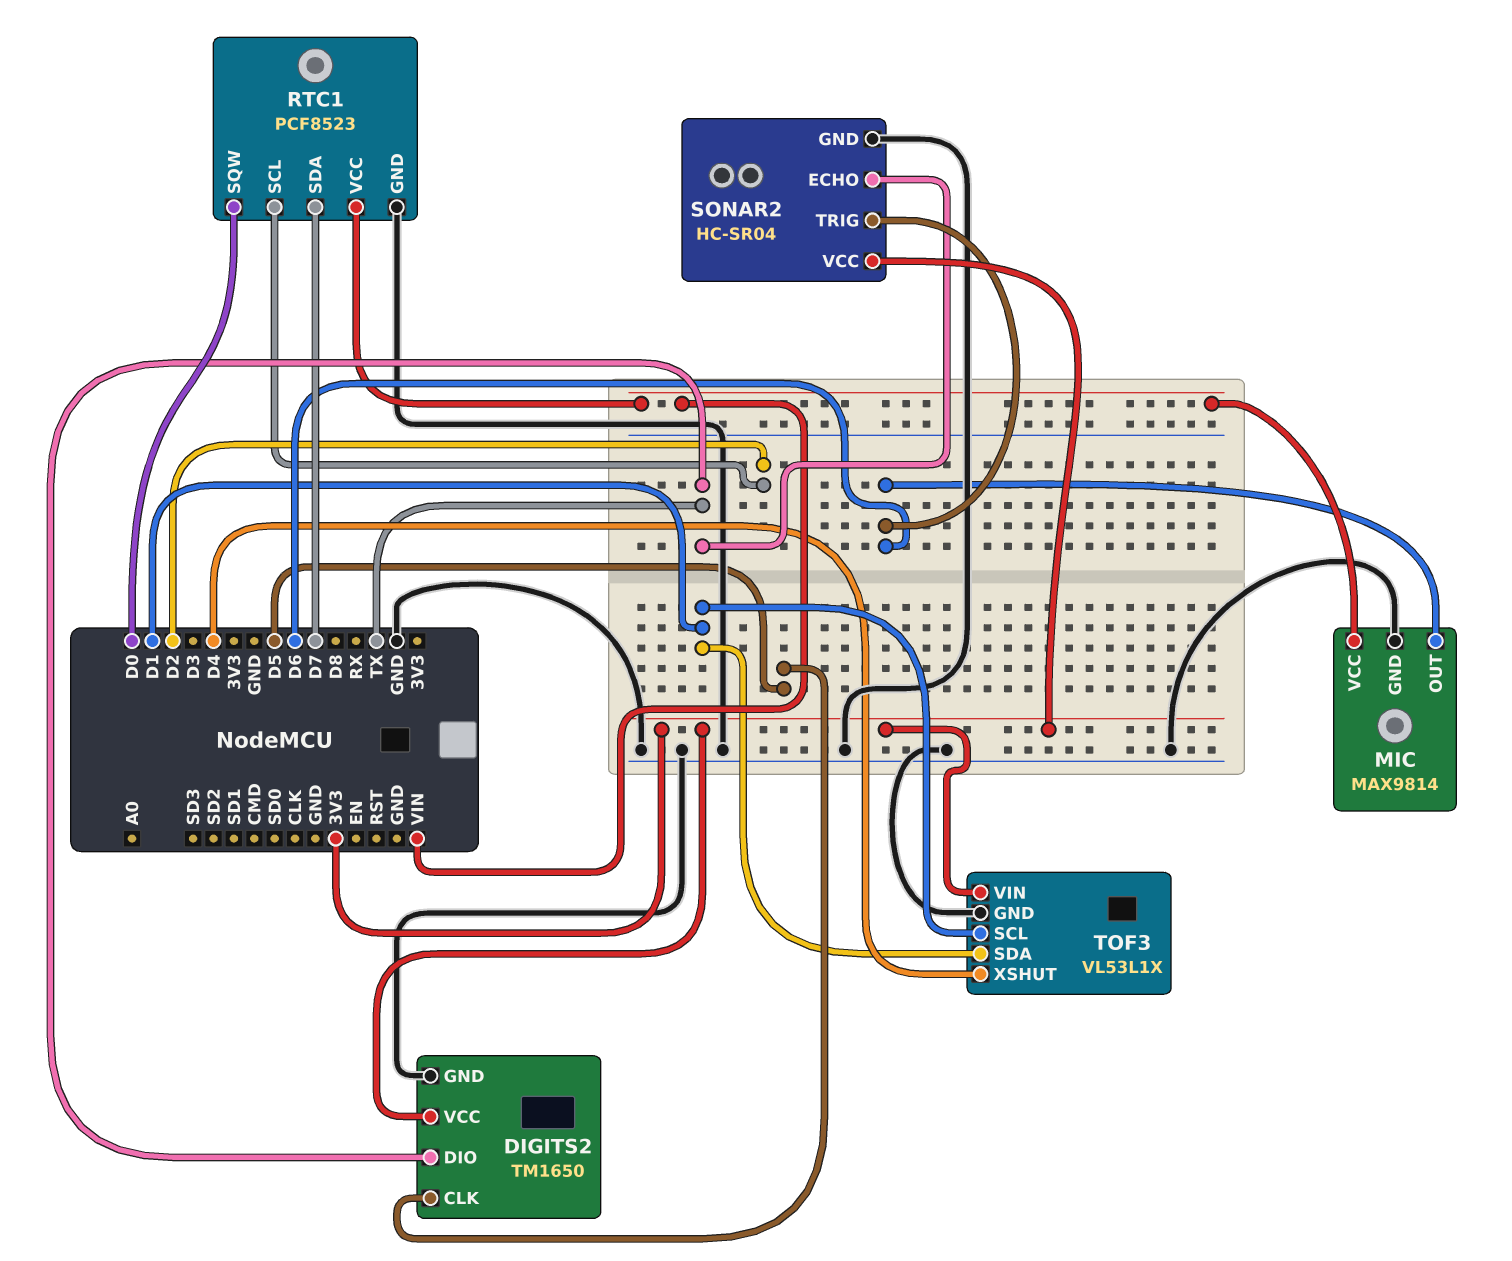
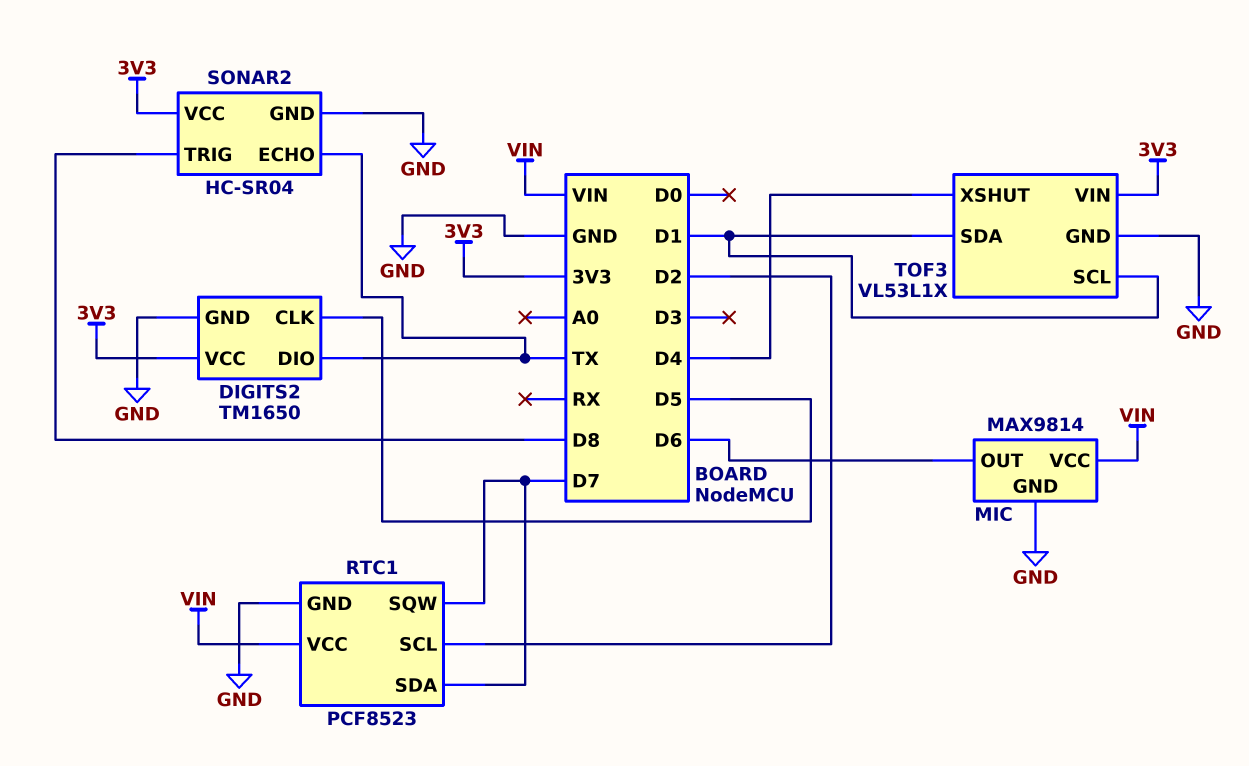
RTC1 pin SQW: D0 -> D7
SONAR2 pin TRIG: D6 -> D8

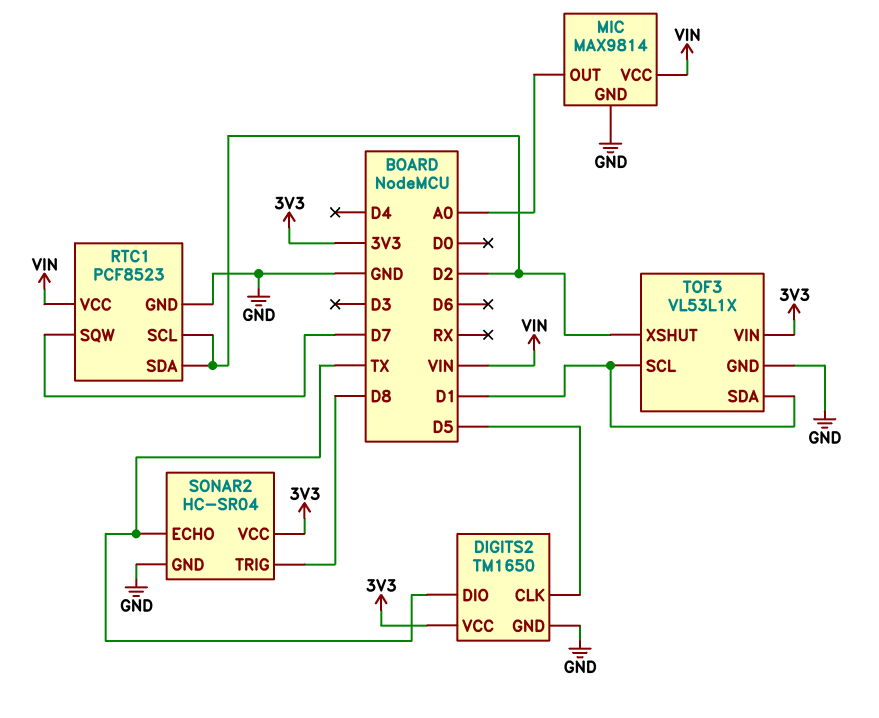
MIC pin OUT: D6 -> A0
RTC1 pin SDA: D7 -> D2
TOF3 pin XSHUT: D4 -> D2

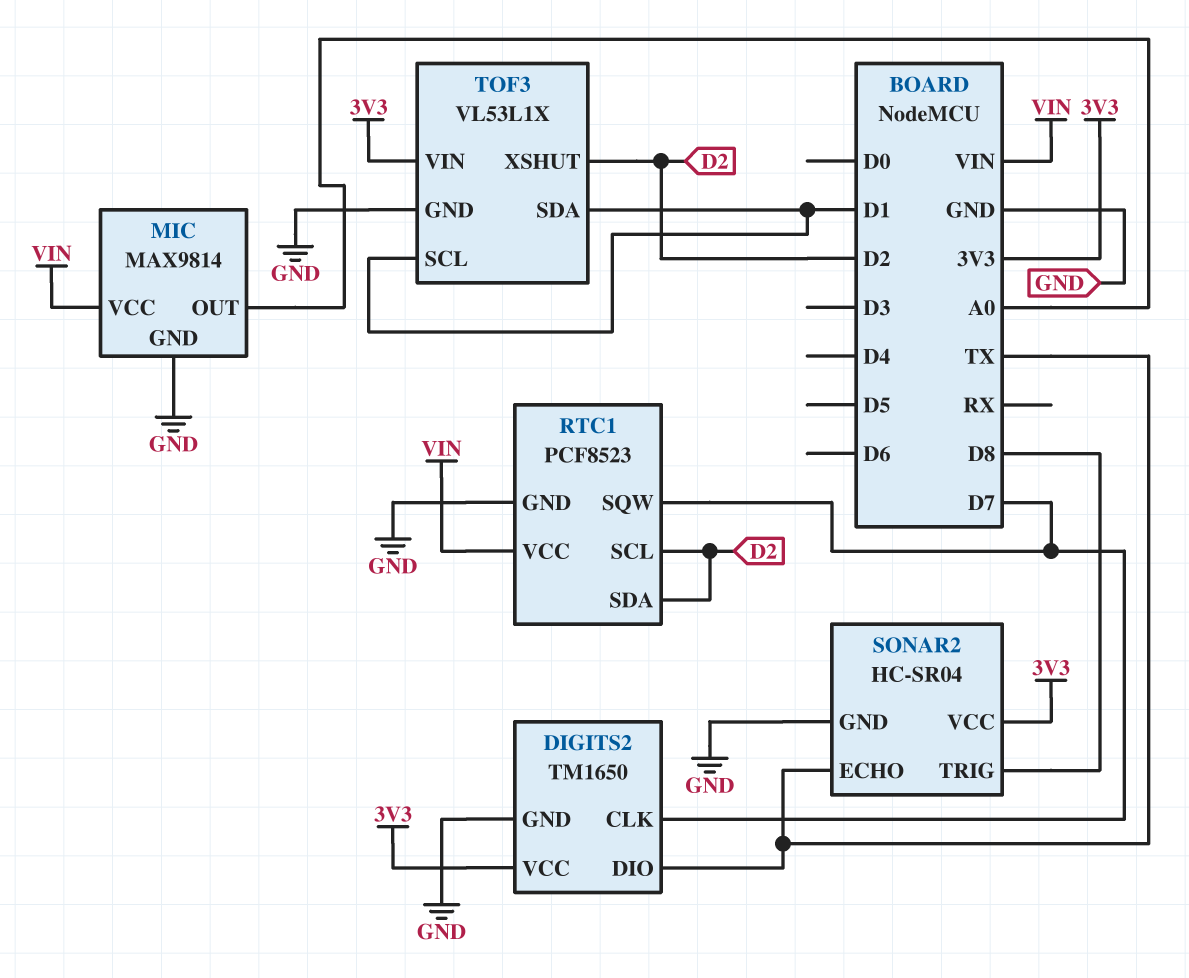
DIGITS2 pin CLK: D5 -> D7

